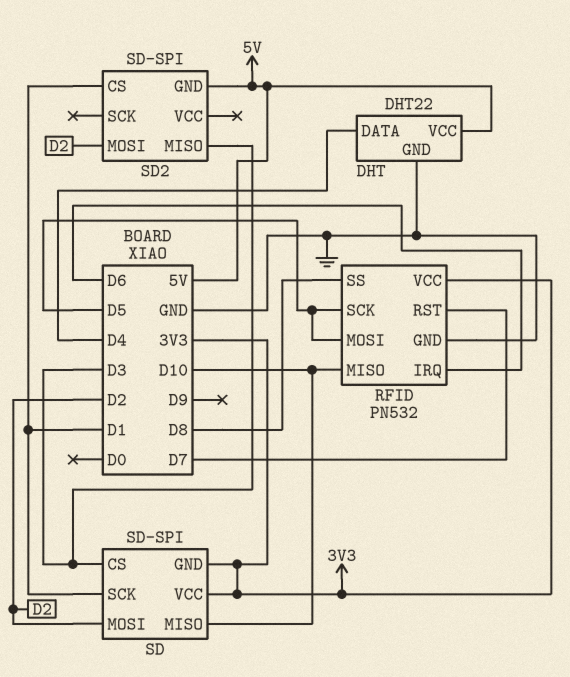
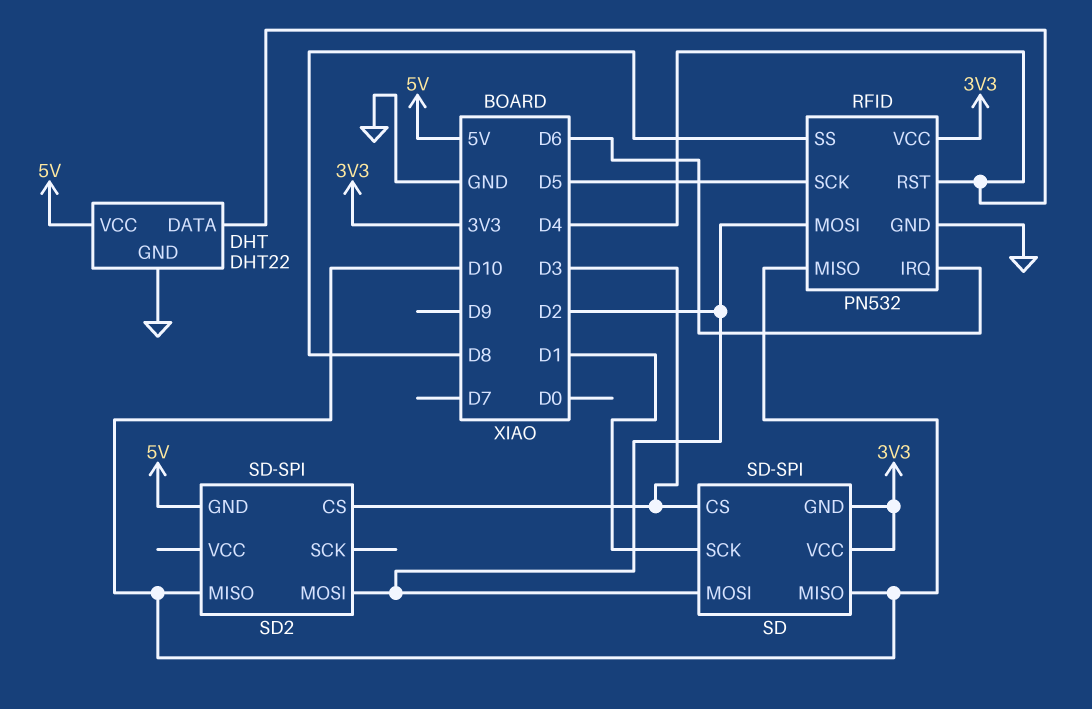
RFID pin MOSI: D5 -> D2
RFID pin RST: D7 -> D4
SD2 pin CS: D1 -> D3
SD2 pin MISO: D3 -> D10

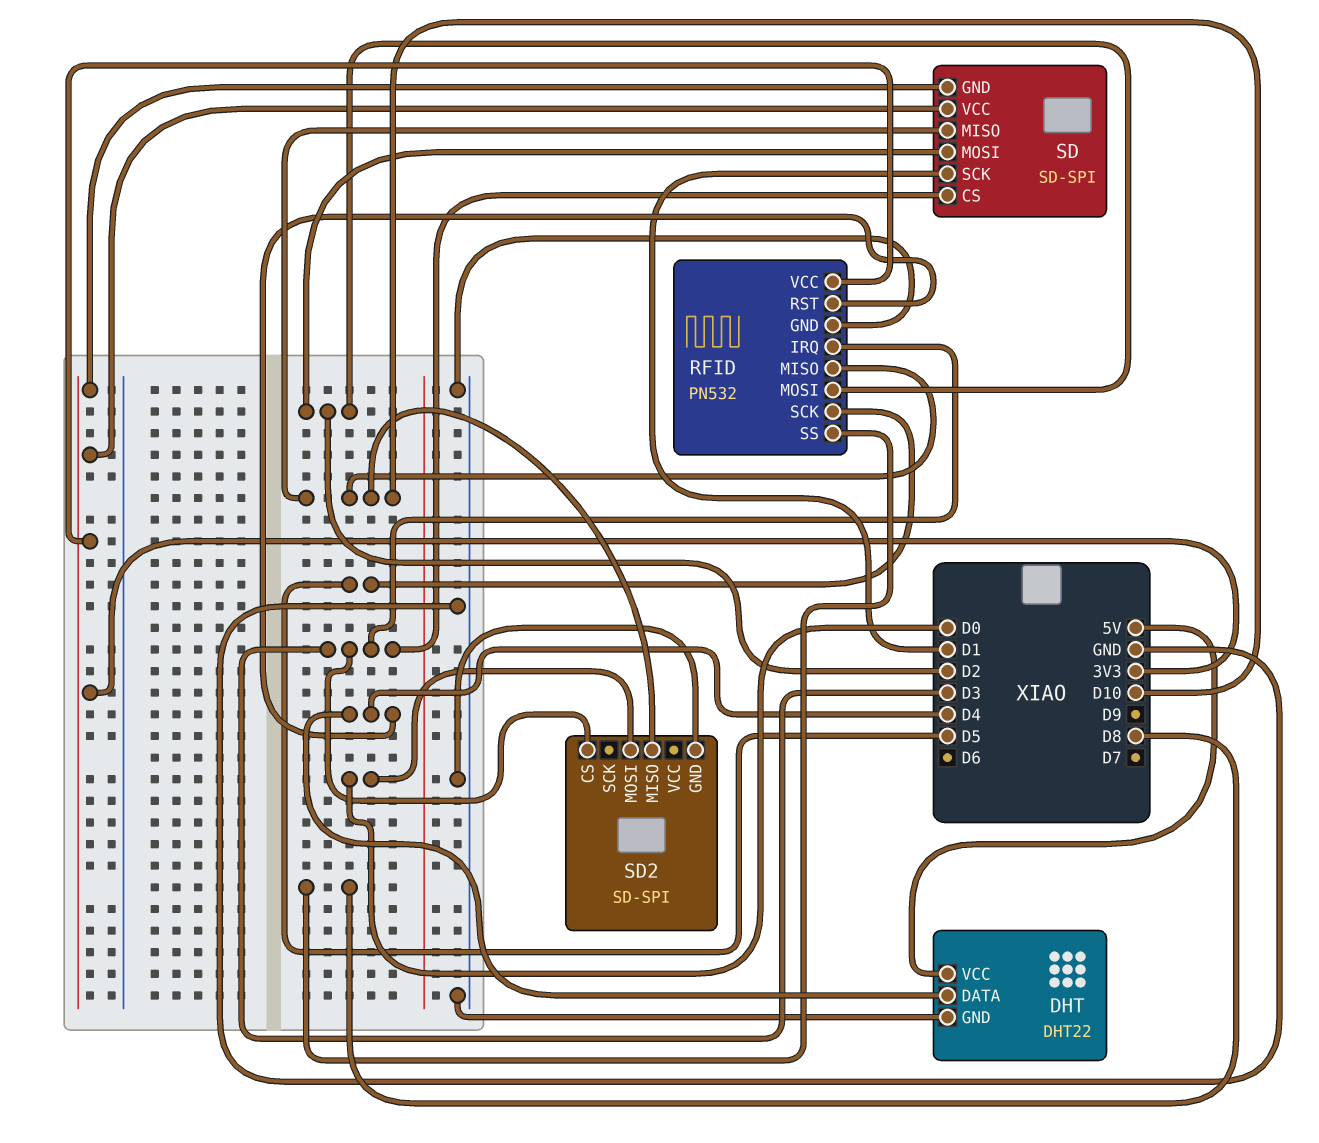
RFID pin IRQ: D6 -> D3
SD2 pin GND: 5V -> GND
SD2 pin MOSI: D2 -> D0

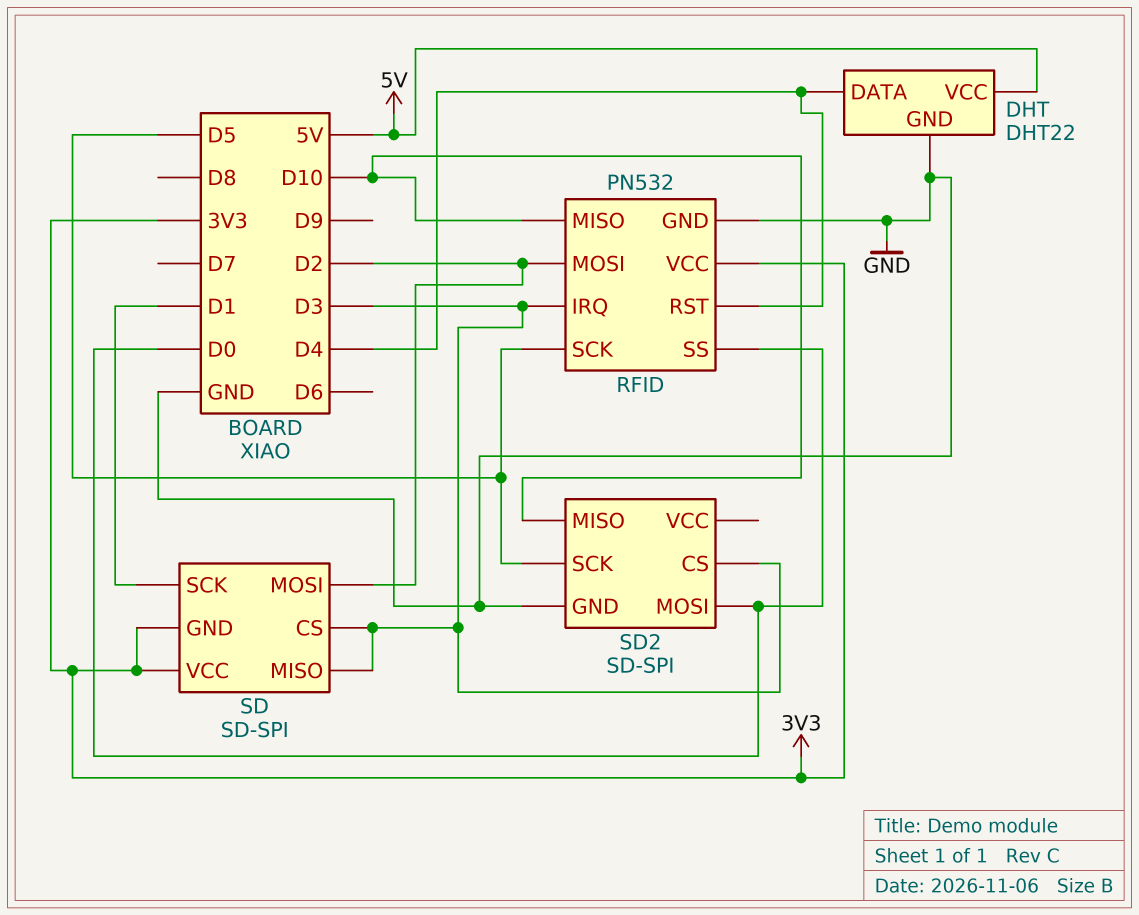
RFID pin SS: D8 -> D0
SD pin MISO: D10 -> D3
SD2 pin SCK: none -> D5

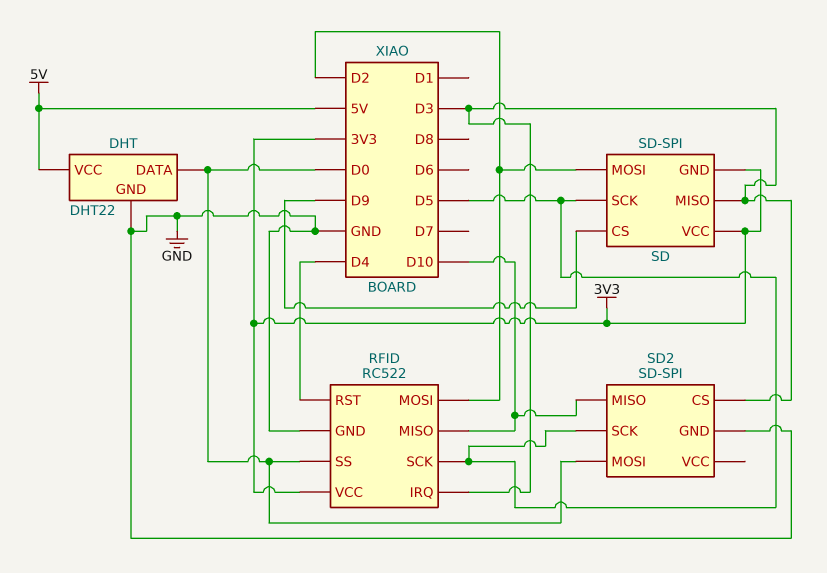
DHT pin DATA: D4 -> D0
RFID: PN532 -> RC522
SD pin CS: D3 -> D9
SD pin SCK: D1 -> D5

